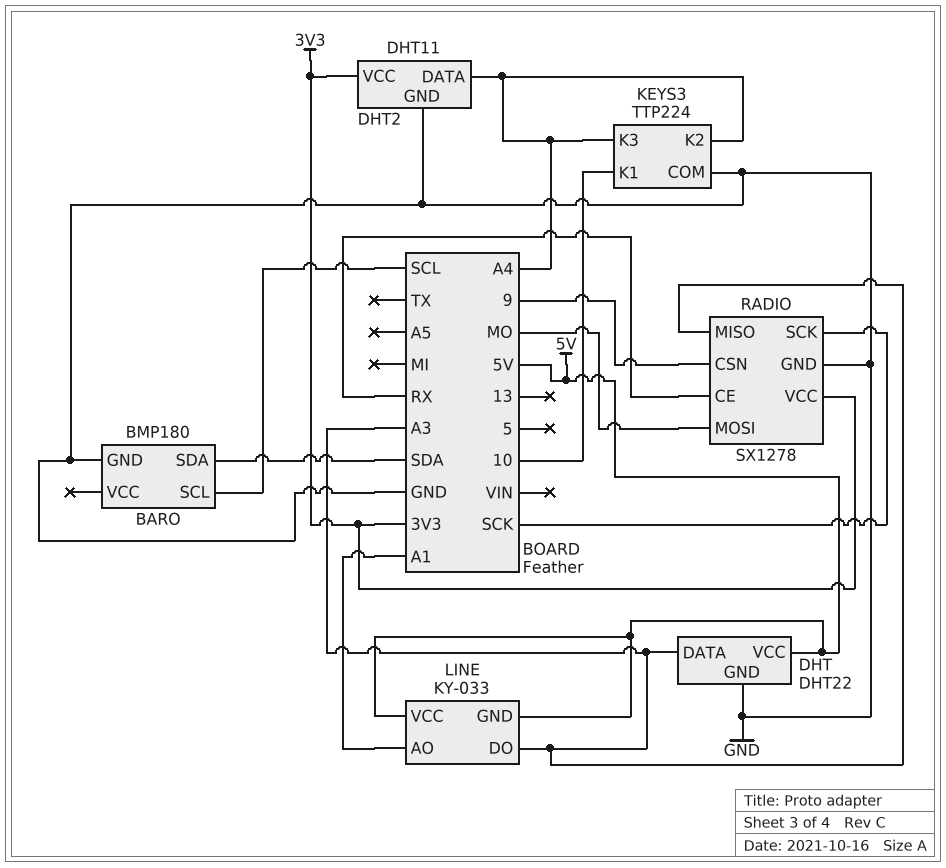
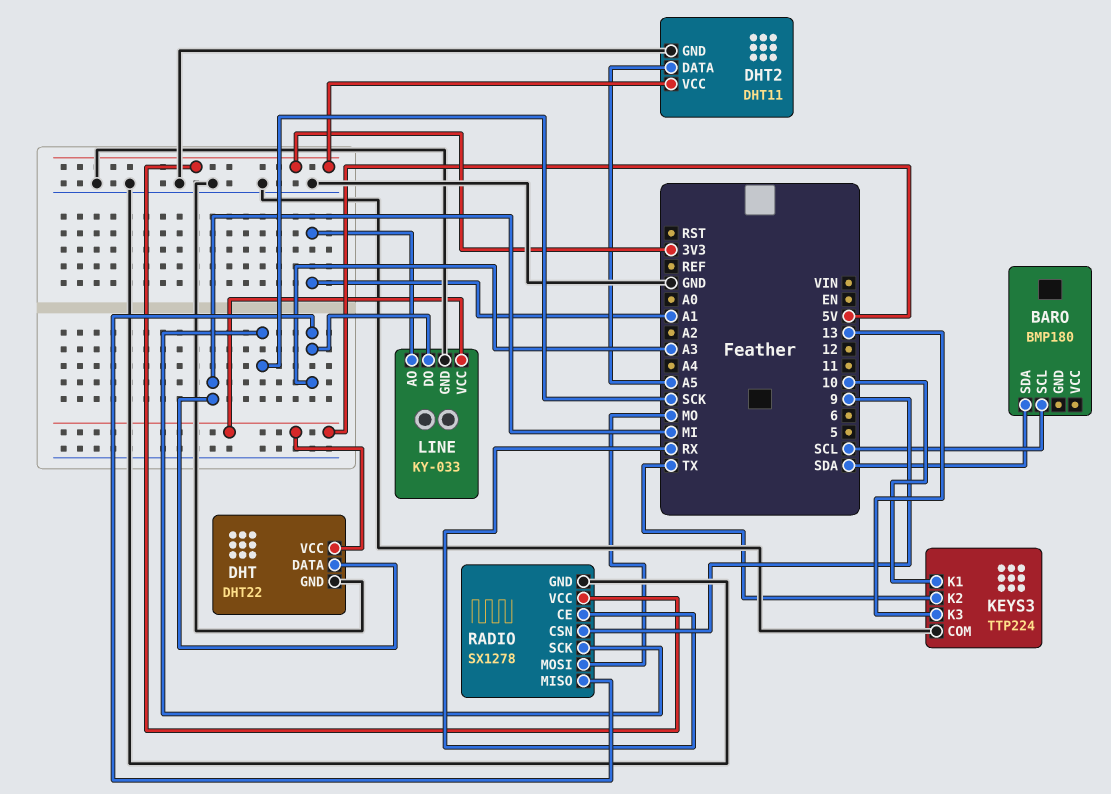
BARO pin GND: GND -> none
DHT pin DATA: A3 -> MI
DHT2 pin DATA: A4 -> A5
KEYS3 pin K2: A4 -> TX
KEYS3 pin K3: A4 -> 13
LINE pin GND: 5V -> GND

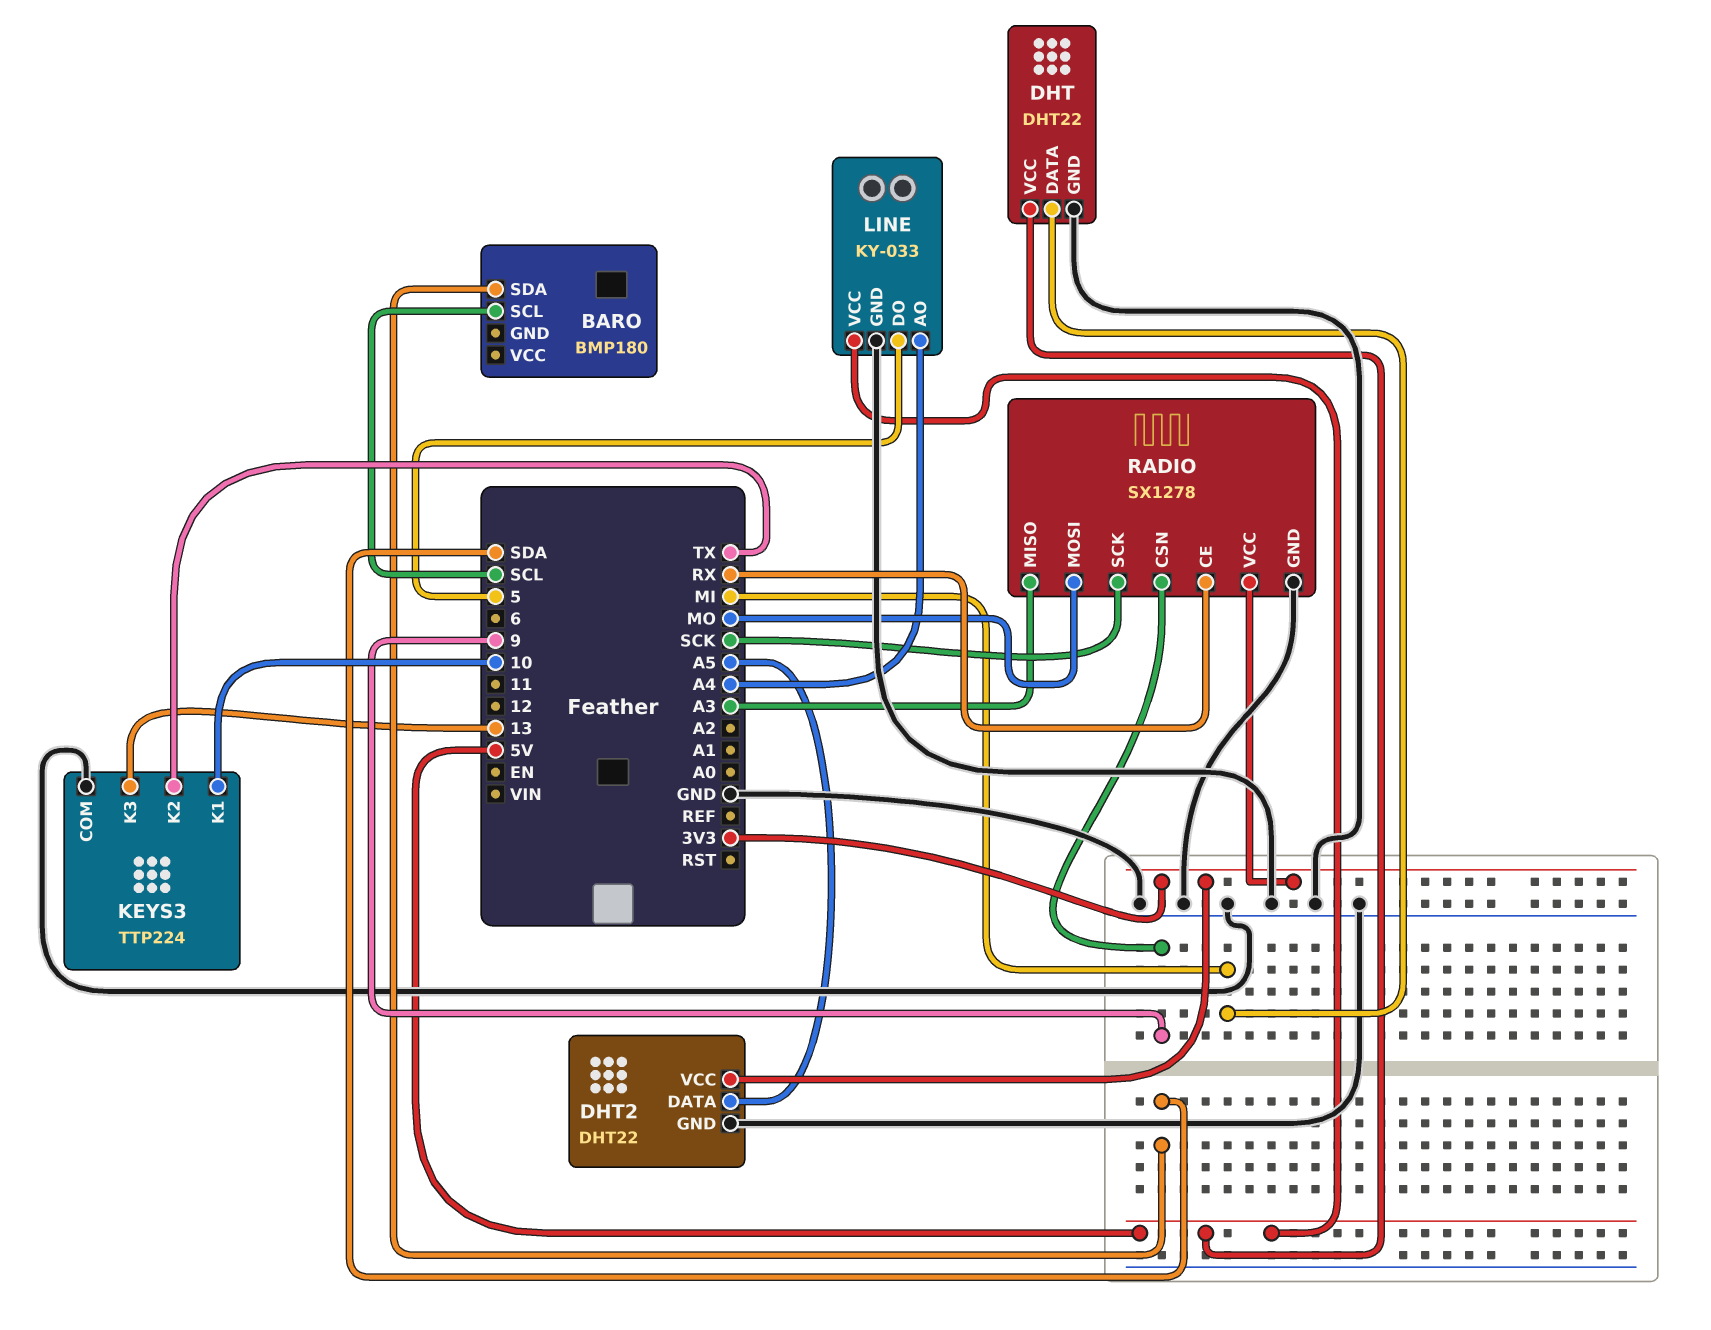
DHT2: DHT11 -> DHT22
LINE pin AO: A1 -> A4
LINE pin DO: A3 -> 5

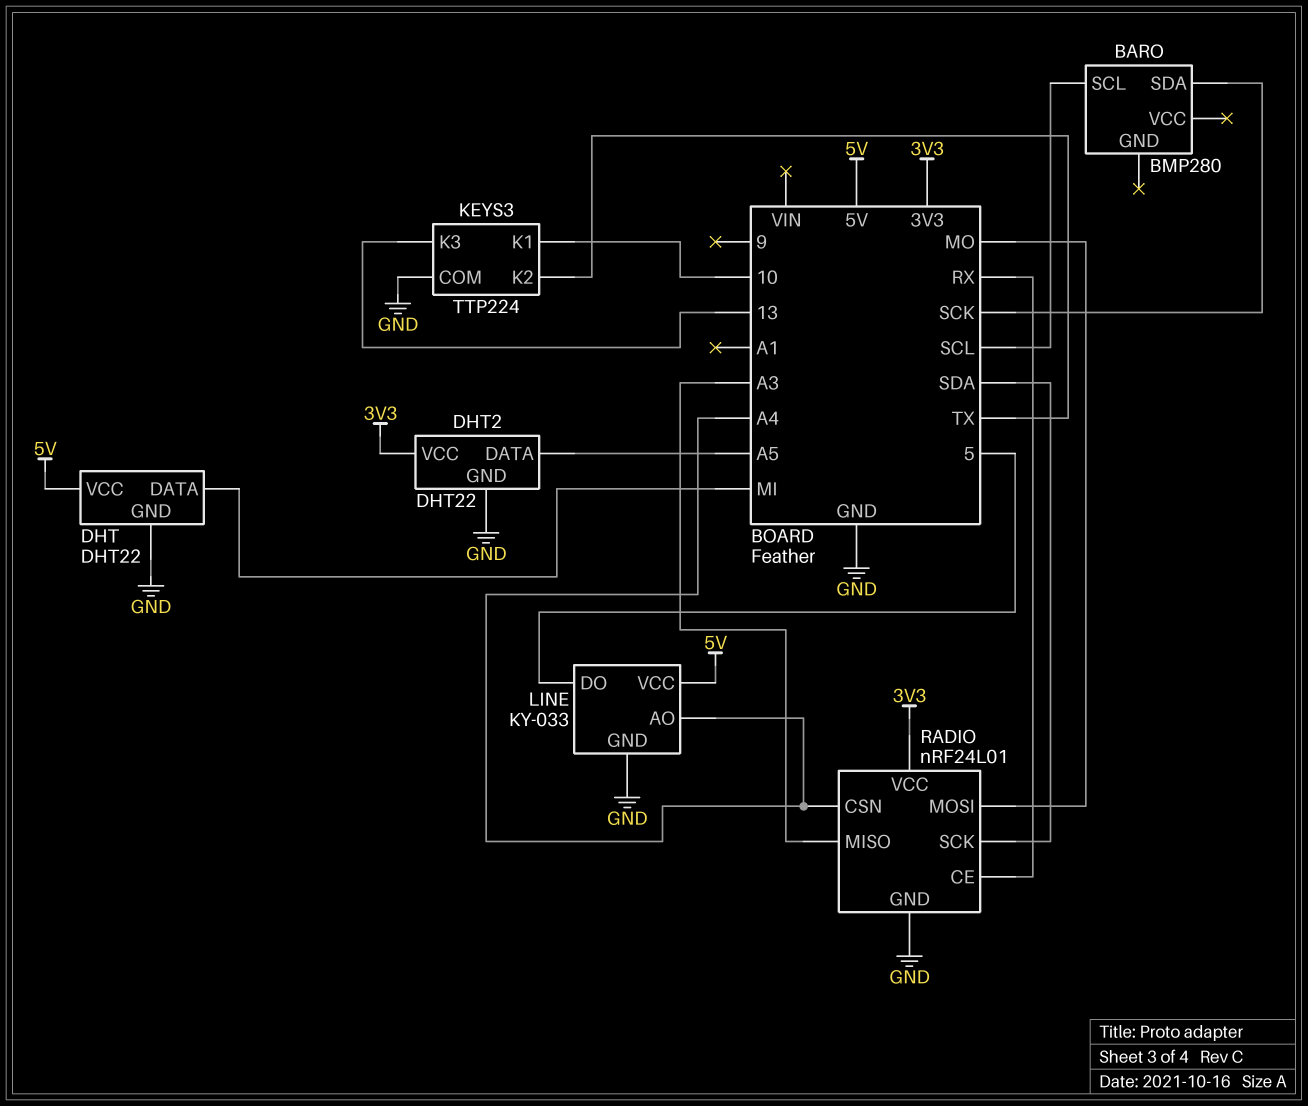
BARO: BMP180 -> BMP280
BARO pin SDA: SDA -> SCK
RADIO: SX1278 -> nRF24L01
RADIO pin CSN: 9 -> A4
RADIO pin SCK: SCK -> SDA

